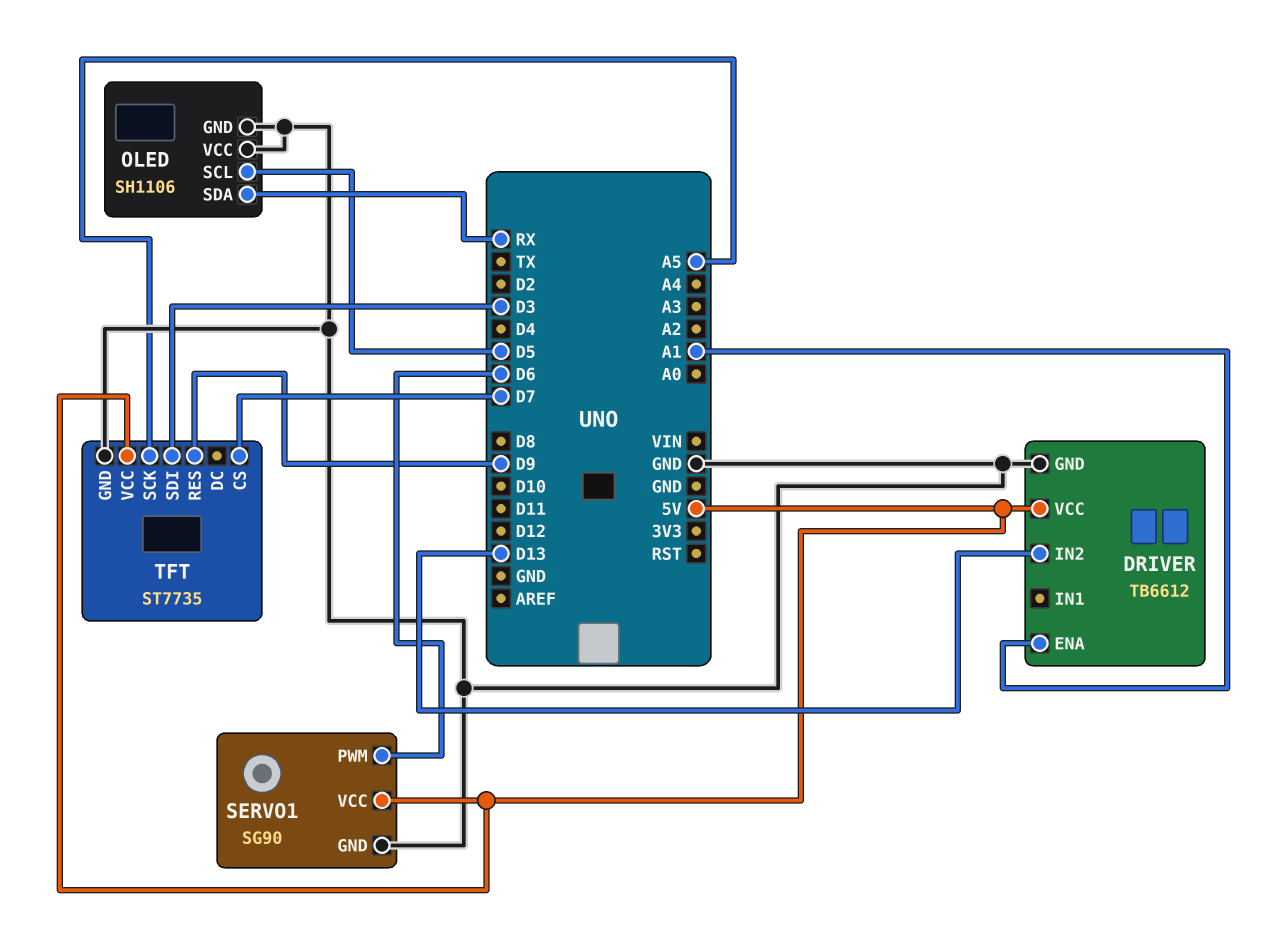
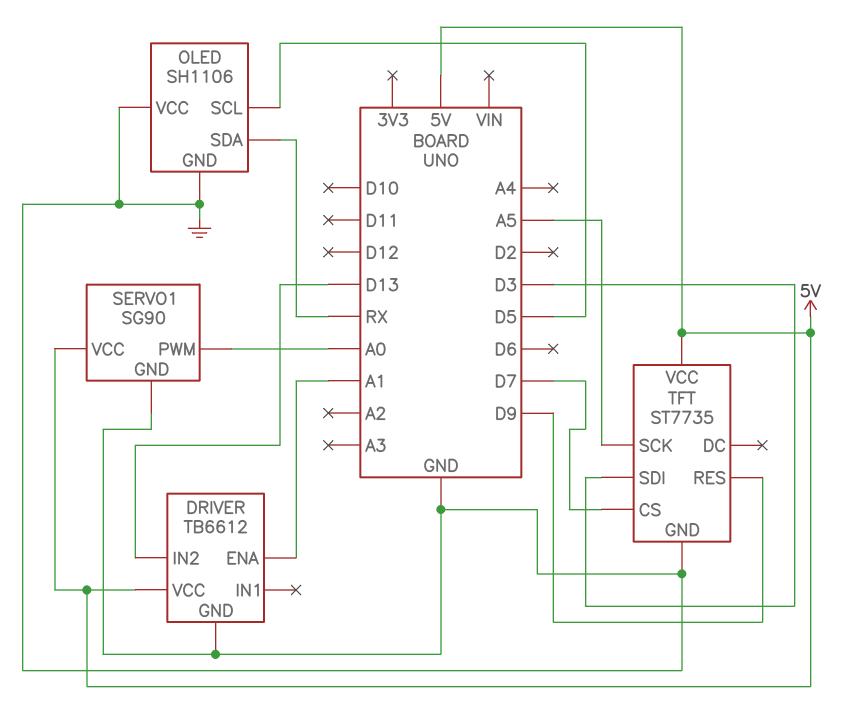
SERVO1 pin PWM: D6 -> A0

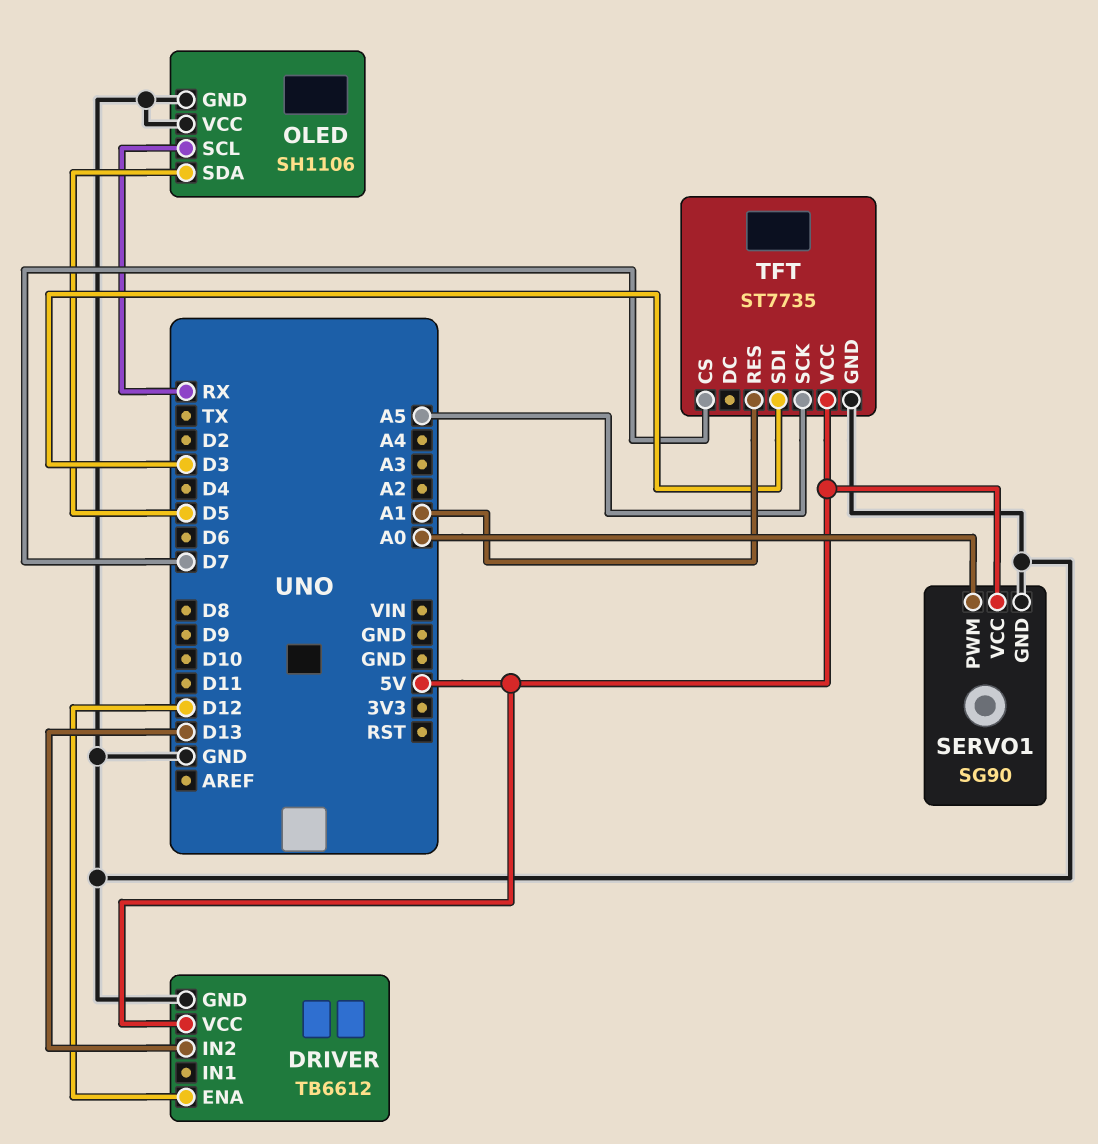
DRIVER pin ENA: A1 -> D12
OLED pin SCL: D5 -> RX
OLED pin SDA: RX -> D5
TFT pin RES: D9 -> A1

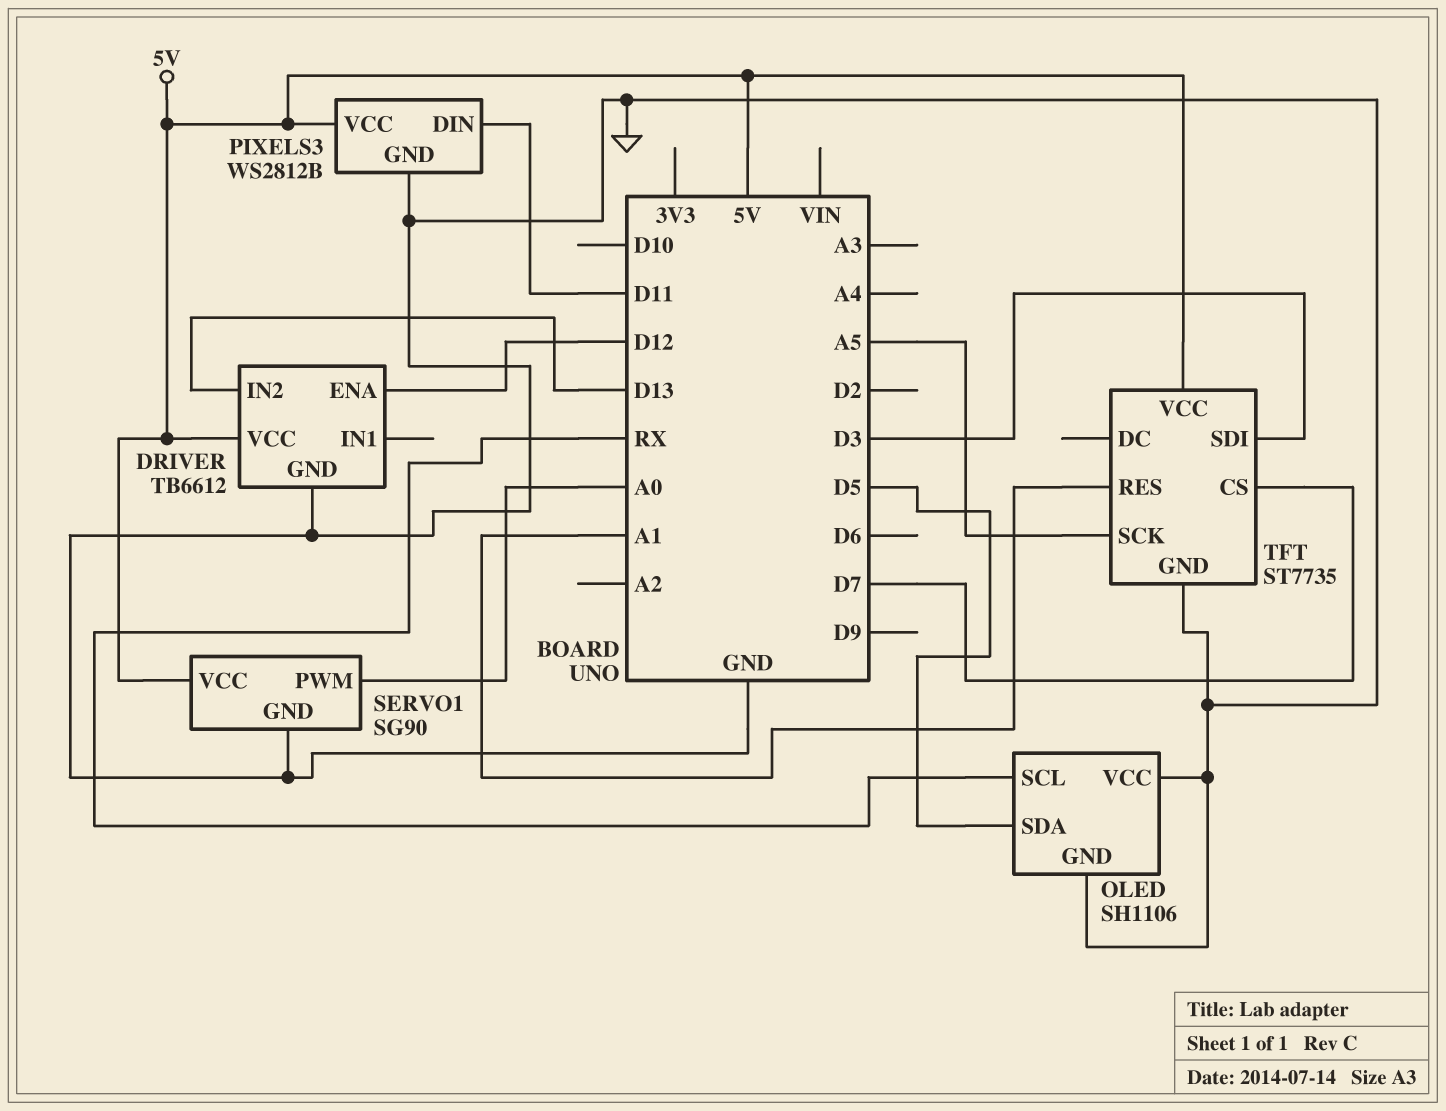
PIXELS3: none -> WS2812B
PIXELS3 pin DIN: none -> D11
PIXELS3 pin GND: none -> GND
PIXELS3 pin VCC: none -> 5V

